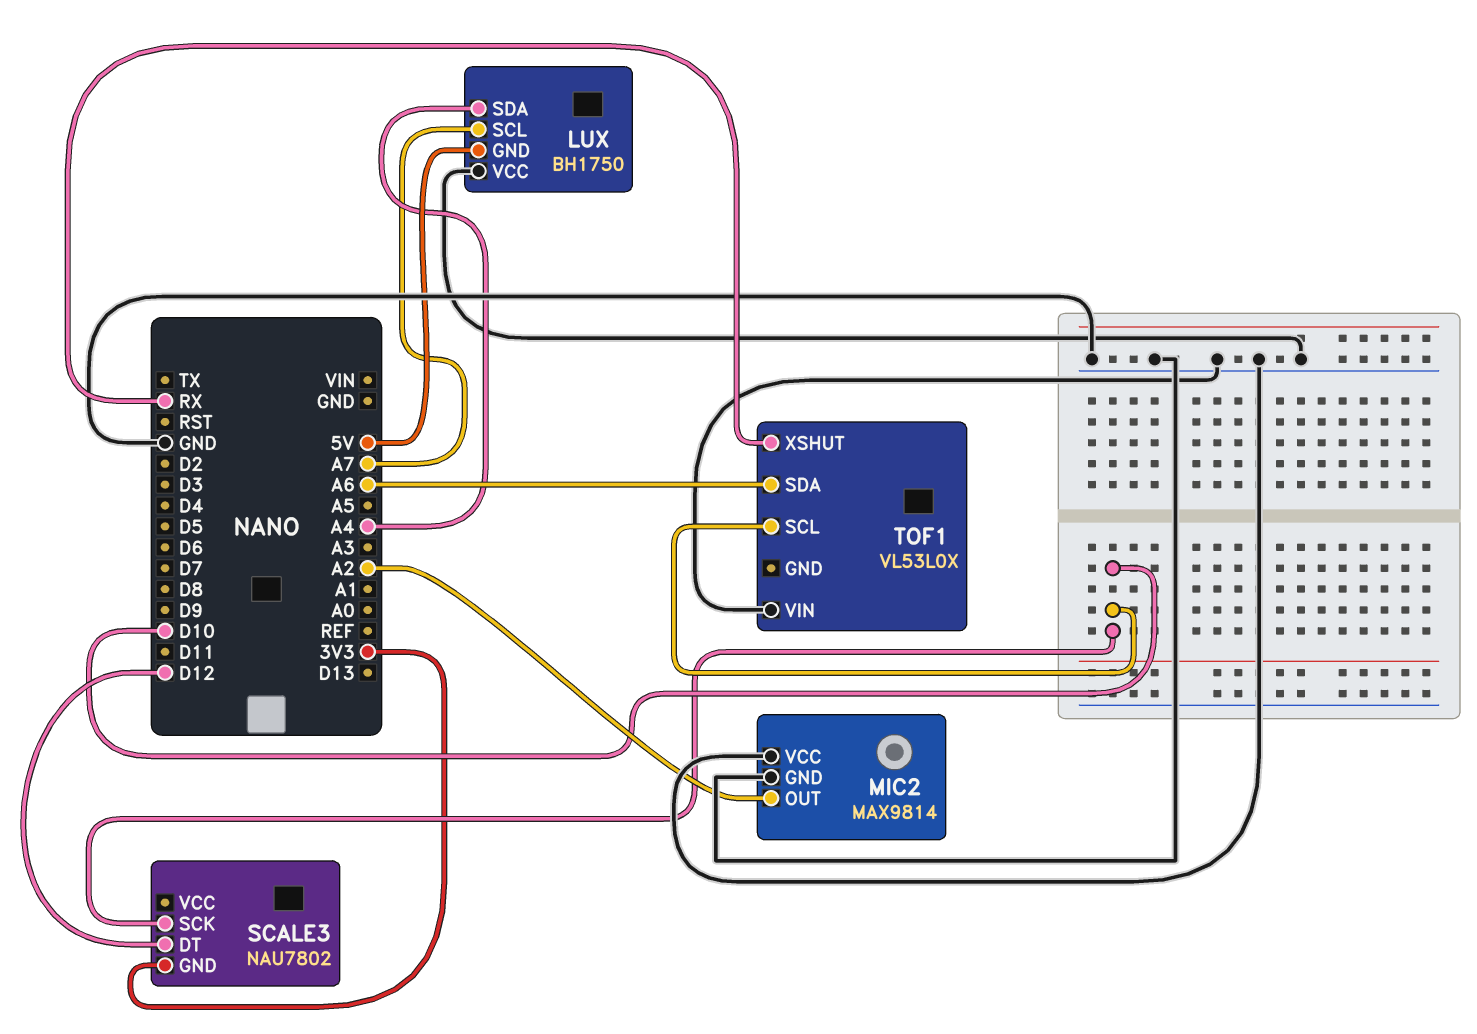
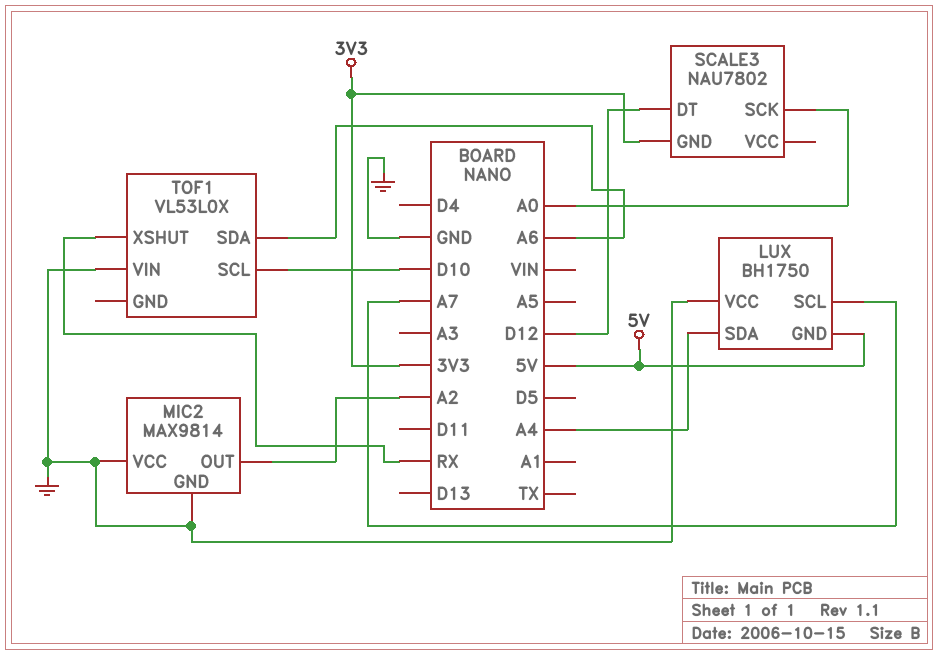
SCALE3 pin SCK: D10 -> A0

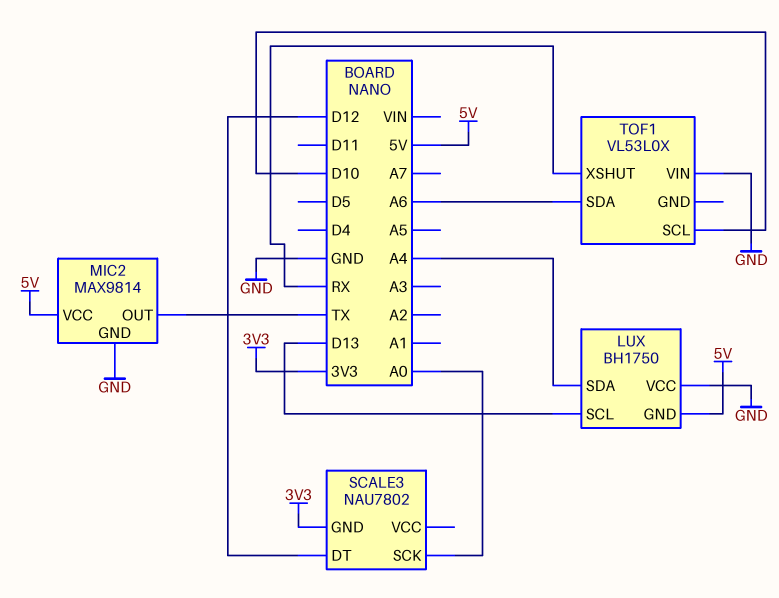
LUX pin SCL: A7 -> D13
MIC2 pin OUT: A2 -> TX
MIC2 pin VCC: GND -> 5V

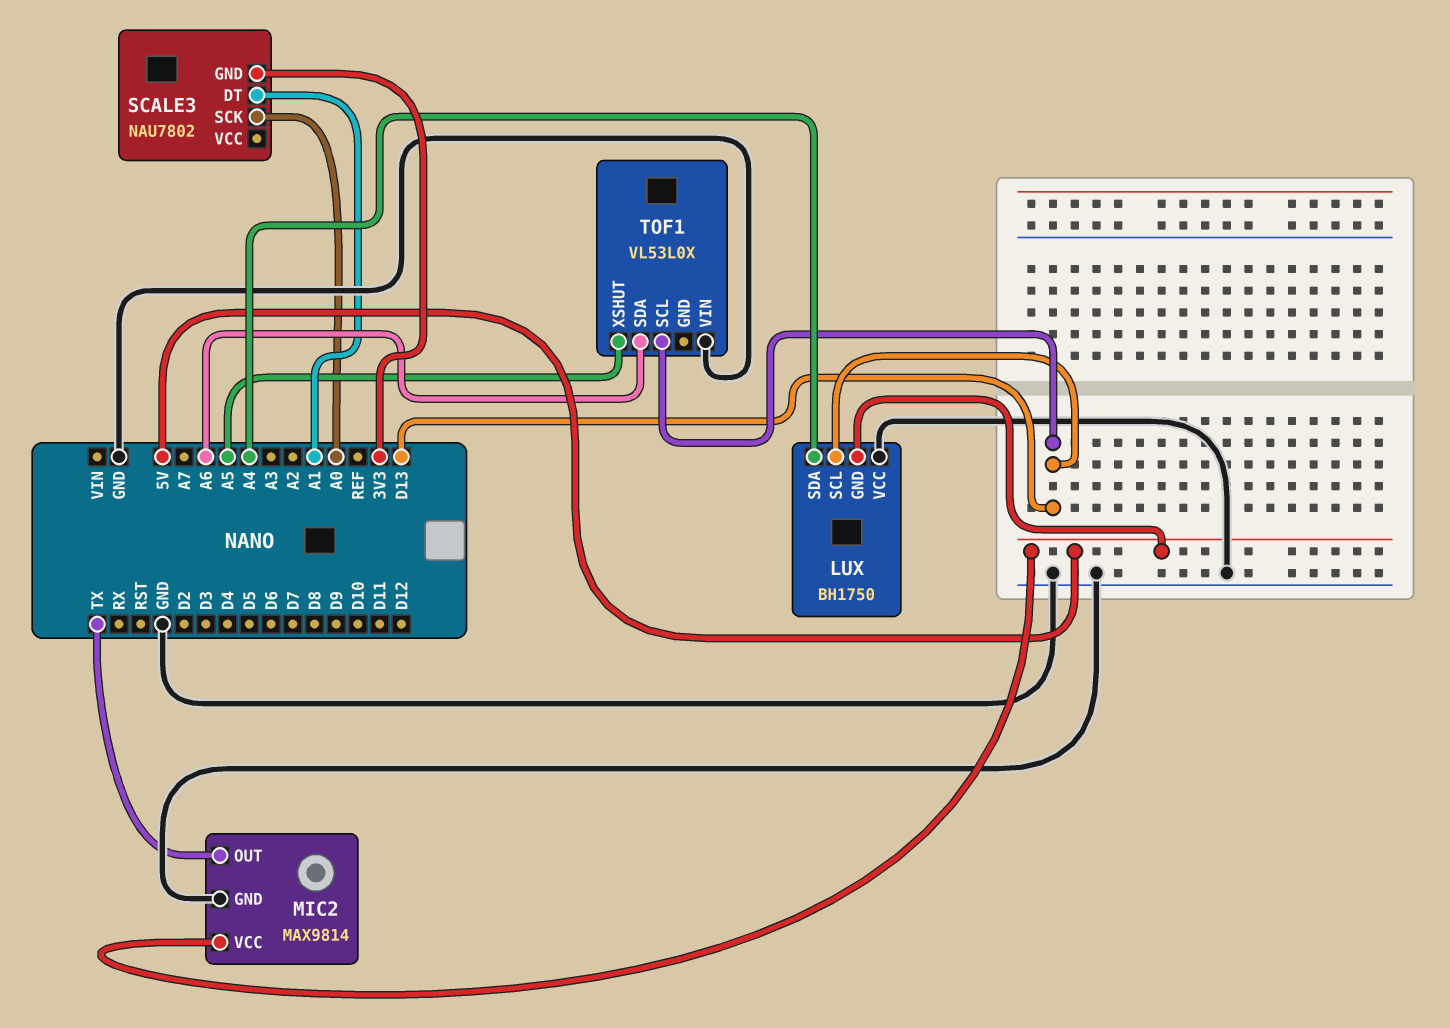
SCALE3 pin DT: D12 -> A1
TOF1 pin SCL: D10 -> D13
TOF1 pin XSHUT: RX -> A5

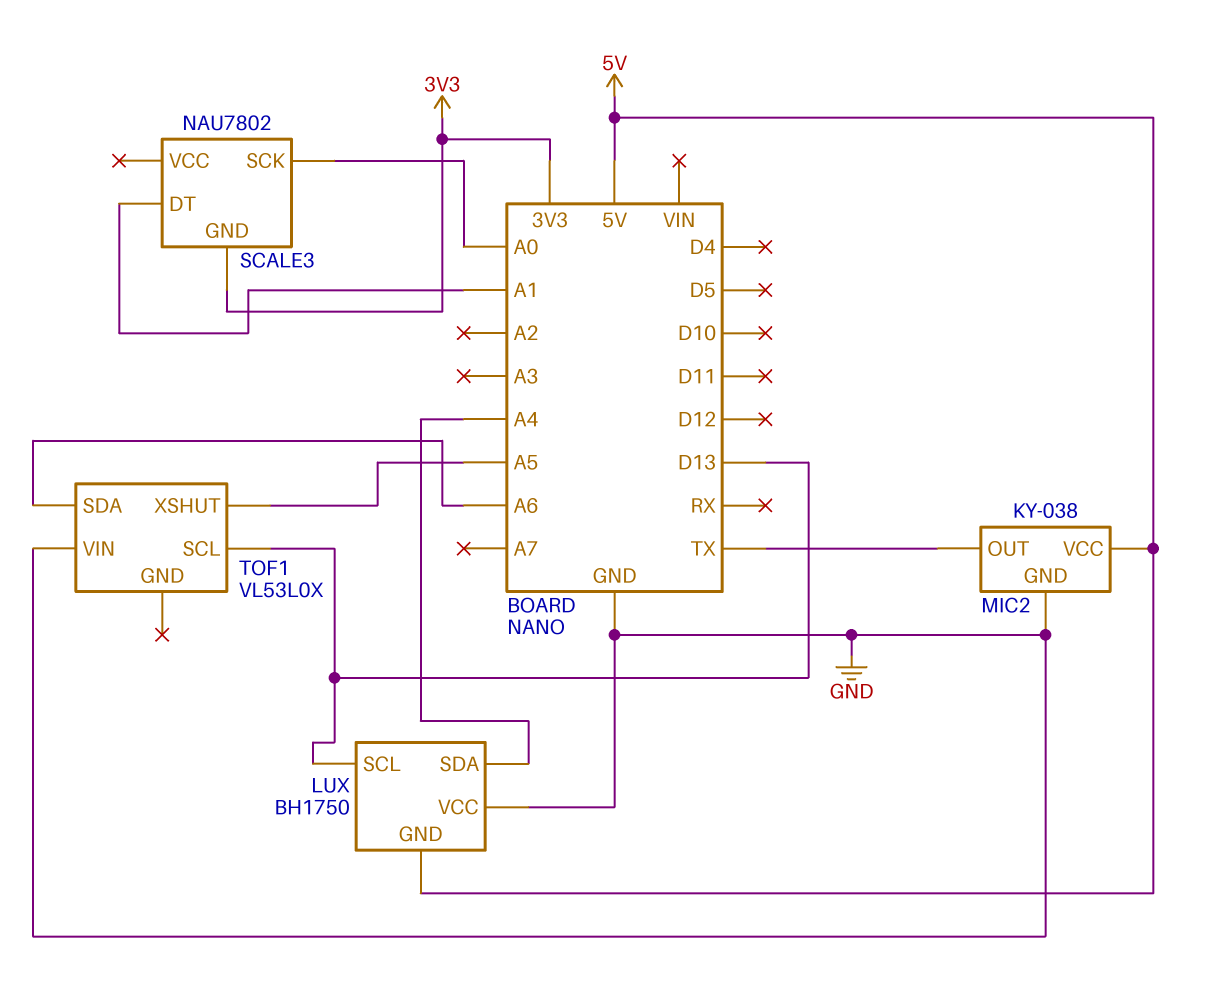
MIC2: MAX9814 -> KY-038

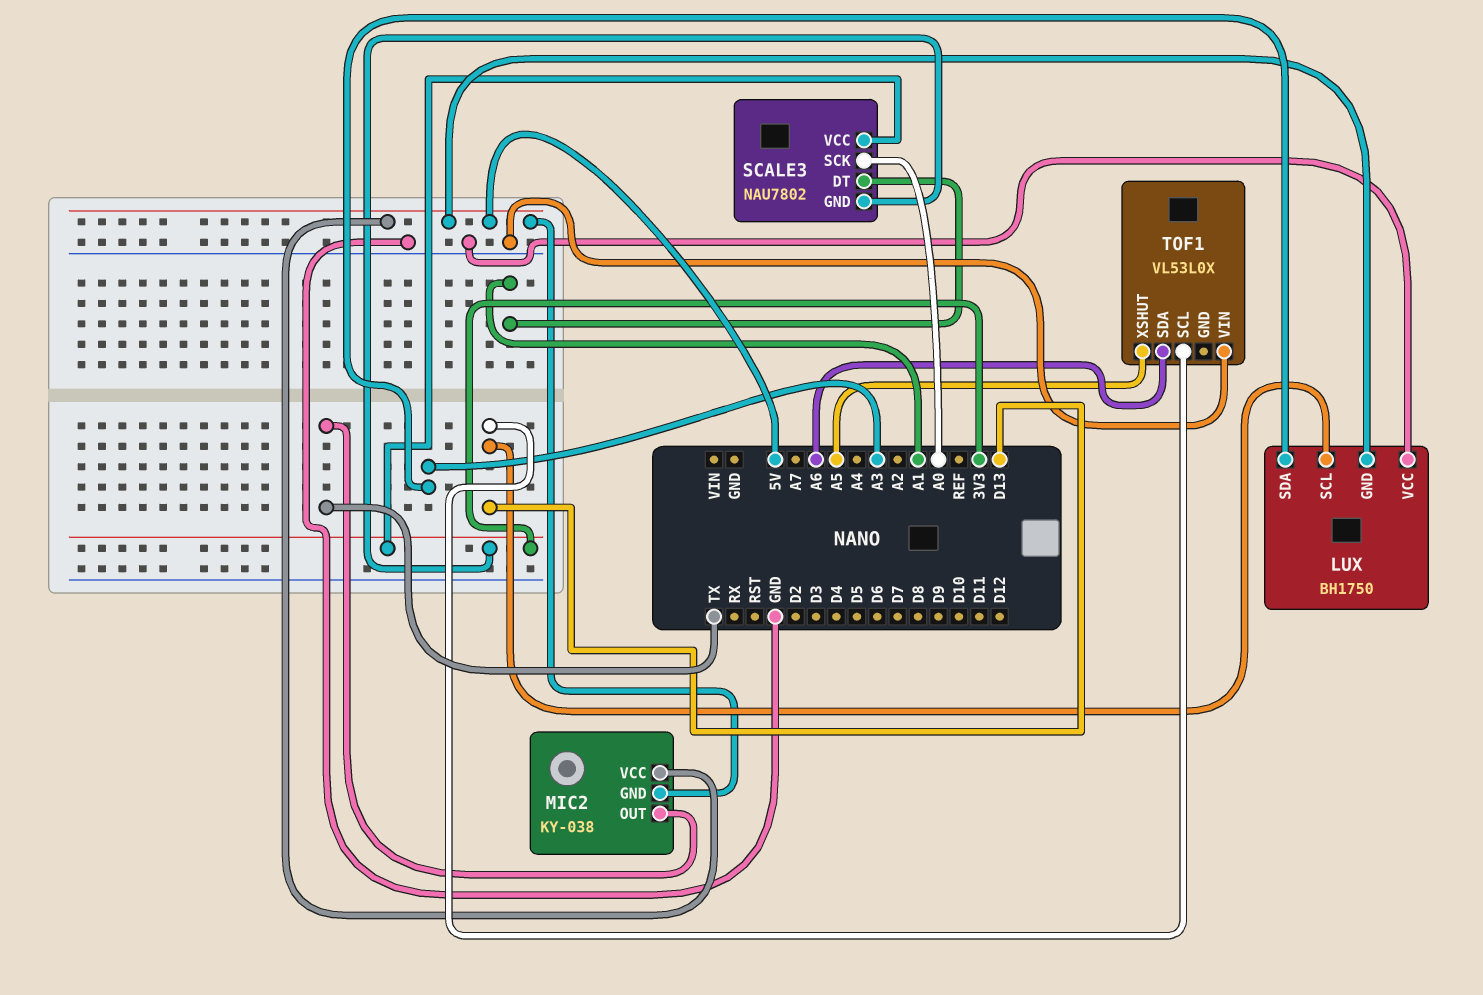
LUX pin SDA: A4 -> A3
MIC2 pin GND: GND -> 5V
SCALE3 pin VCC: none -> 3V3

